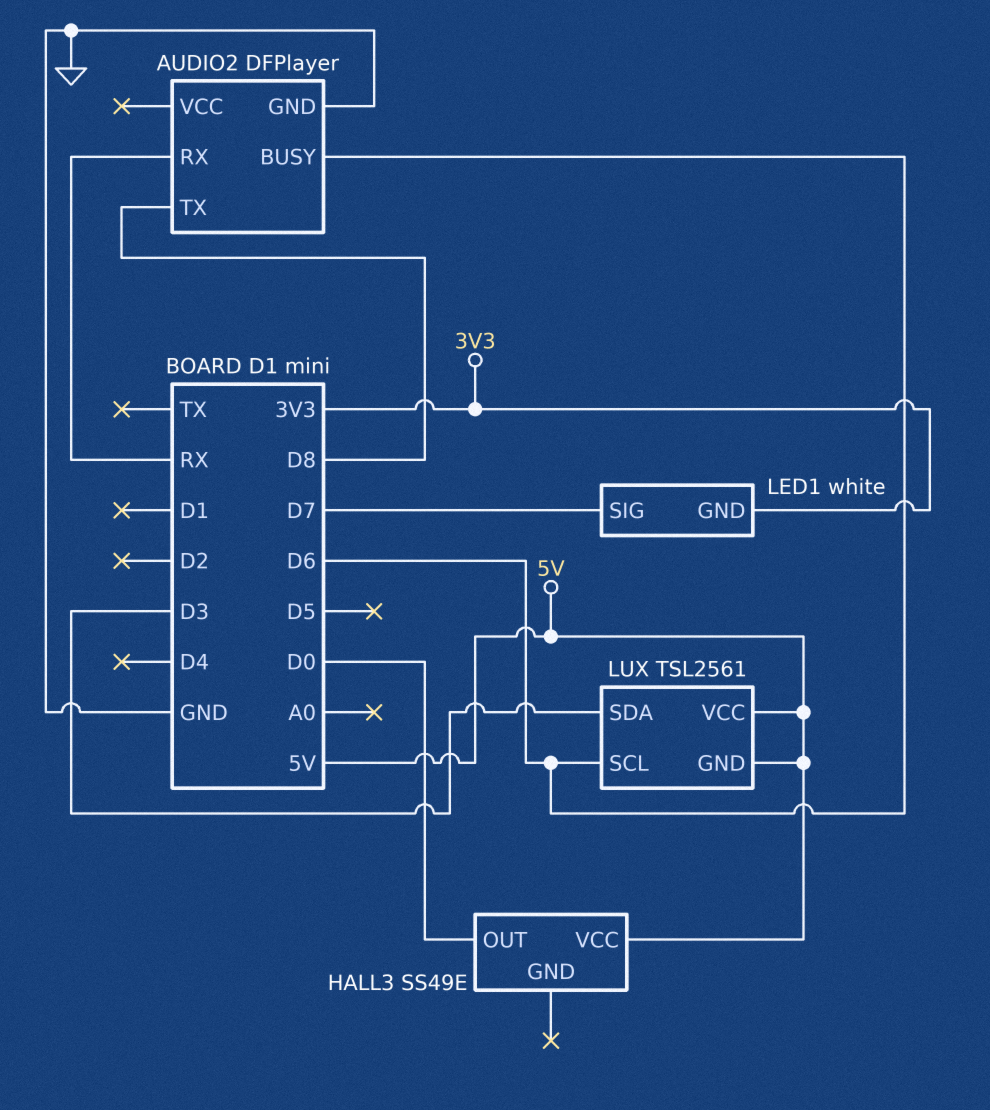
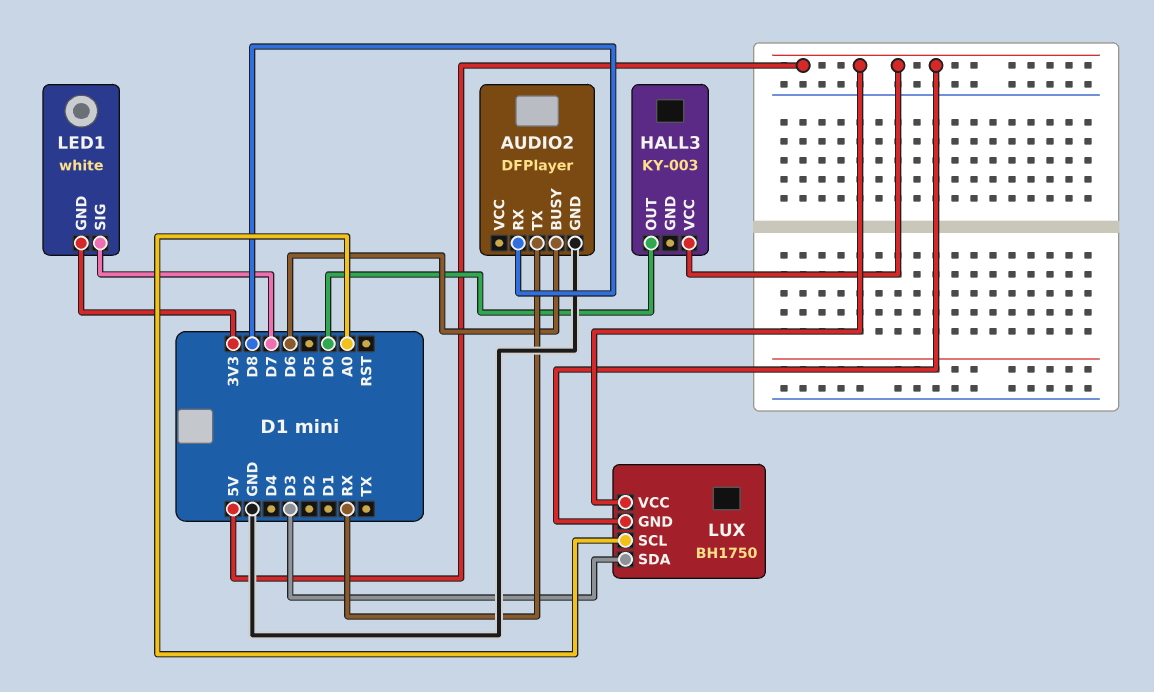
AUDIO2 pin RX: RX -> D8
AUDIO2 pin TX: D8 -> RX
HALL3: SS49E -> KY-003
LUX: TSL2561 -> BH1750
LUX pin SCL: D6 -> A0

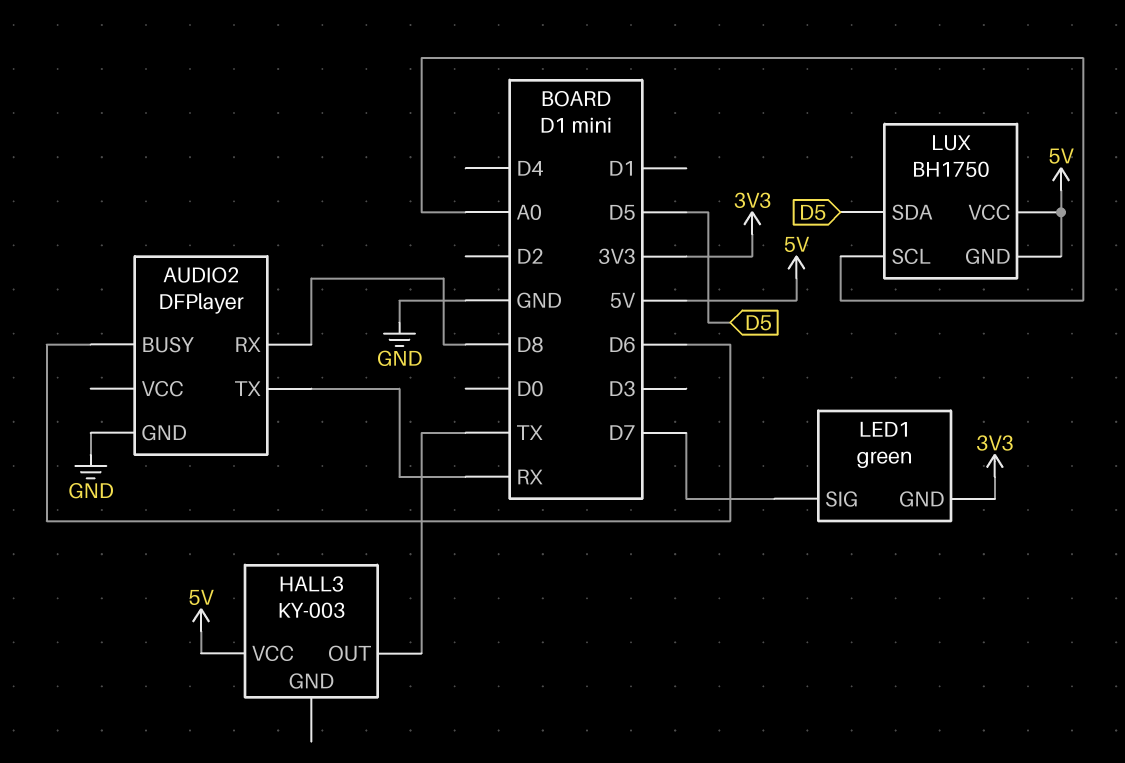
HALL3 pin OUT: D0 -> TX
LED1: white -> green
LUX pin SDA: D3 -> D5

